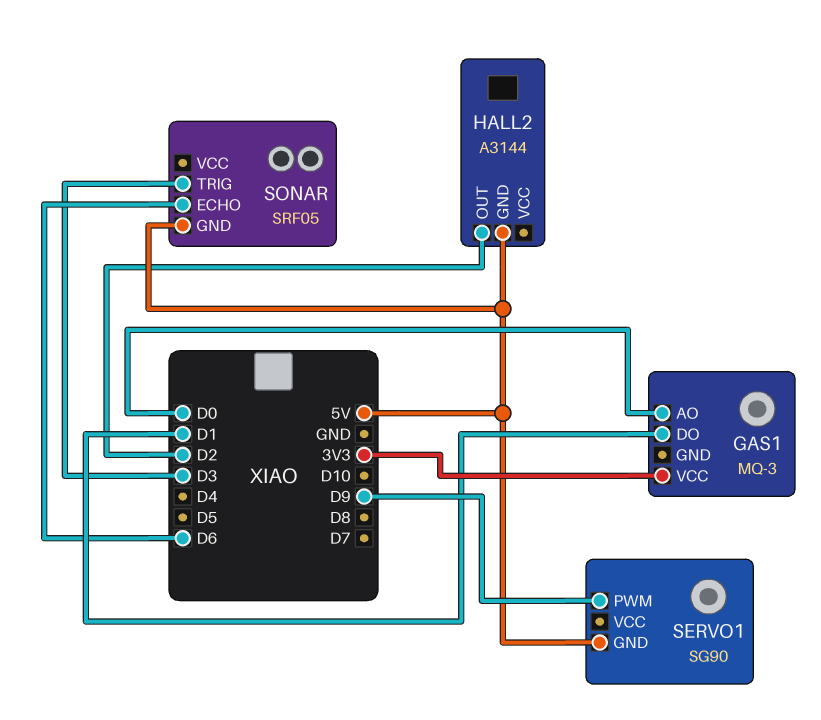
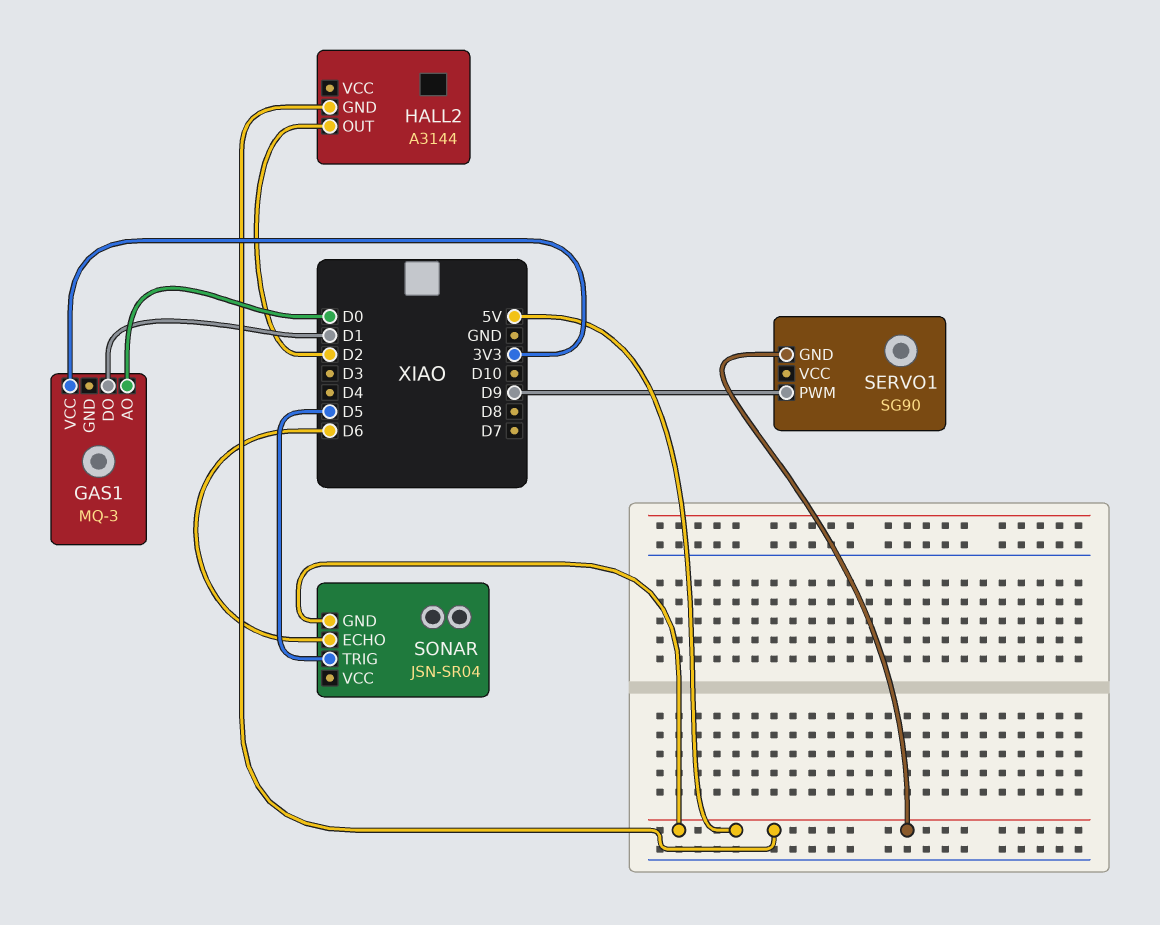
SONAR: SRF05 -> JSN-SR04
SONAR pin TRIG: D3 -> D5

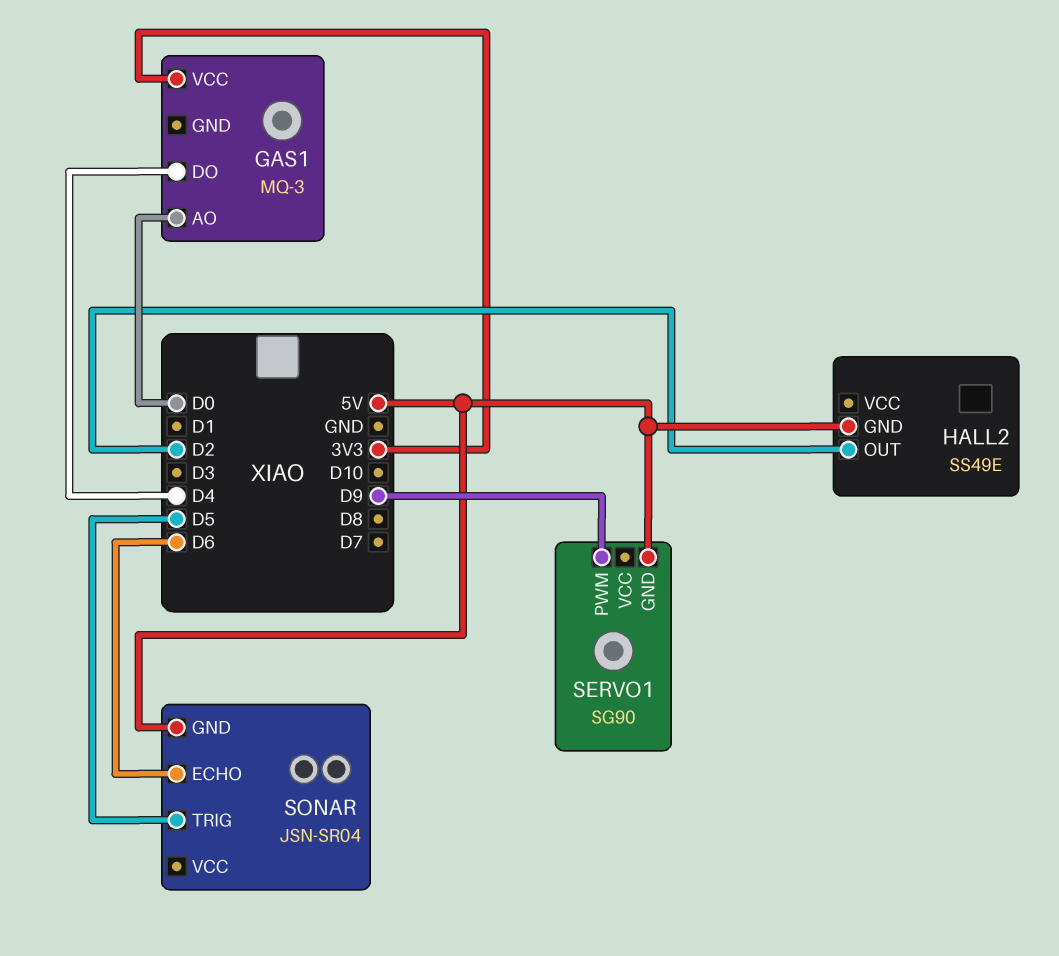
GAS1 pin DO: D1 -> D4
HALL2: A3144 -> SS49E

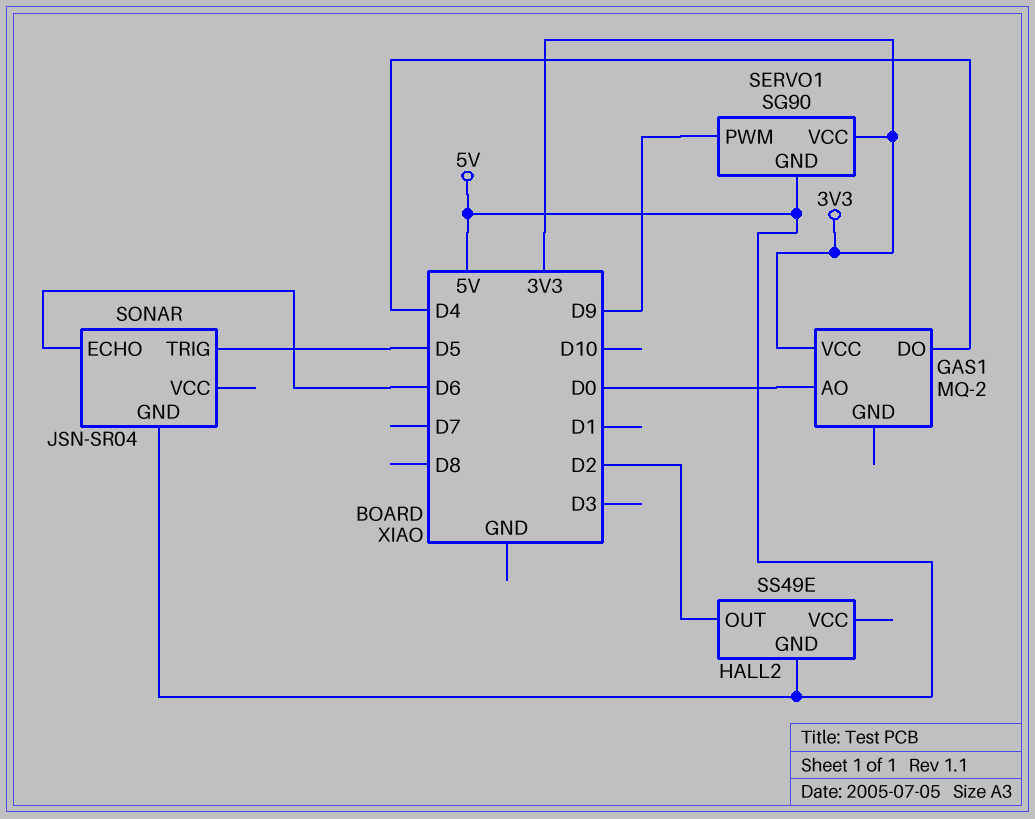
GAS1: MQ-3 -> MQ-2
SERVO1 pin VCC: none -> 3V3

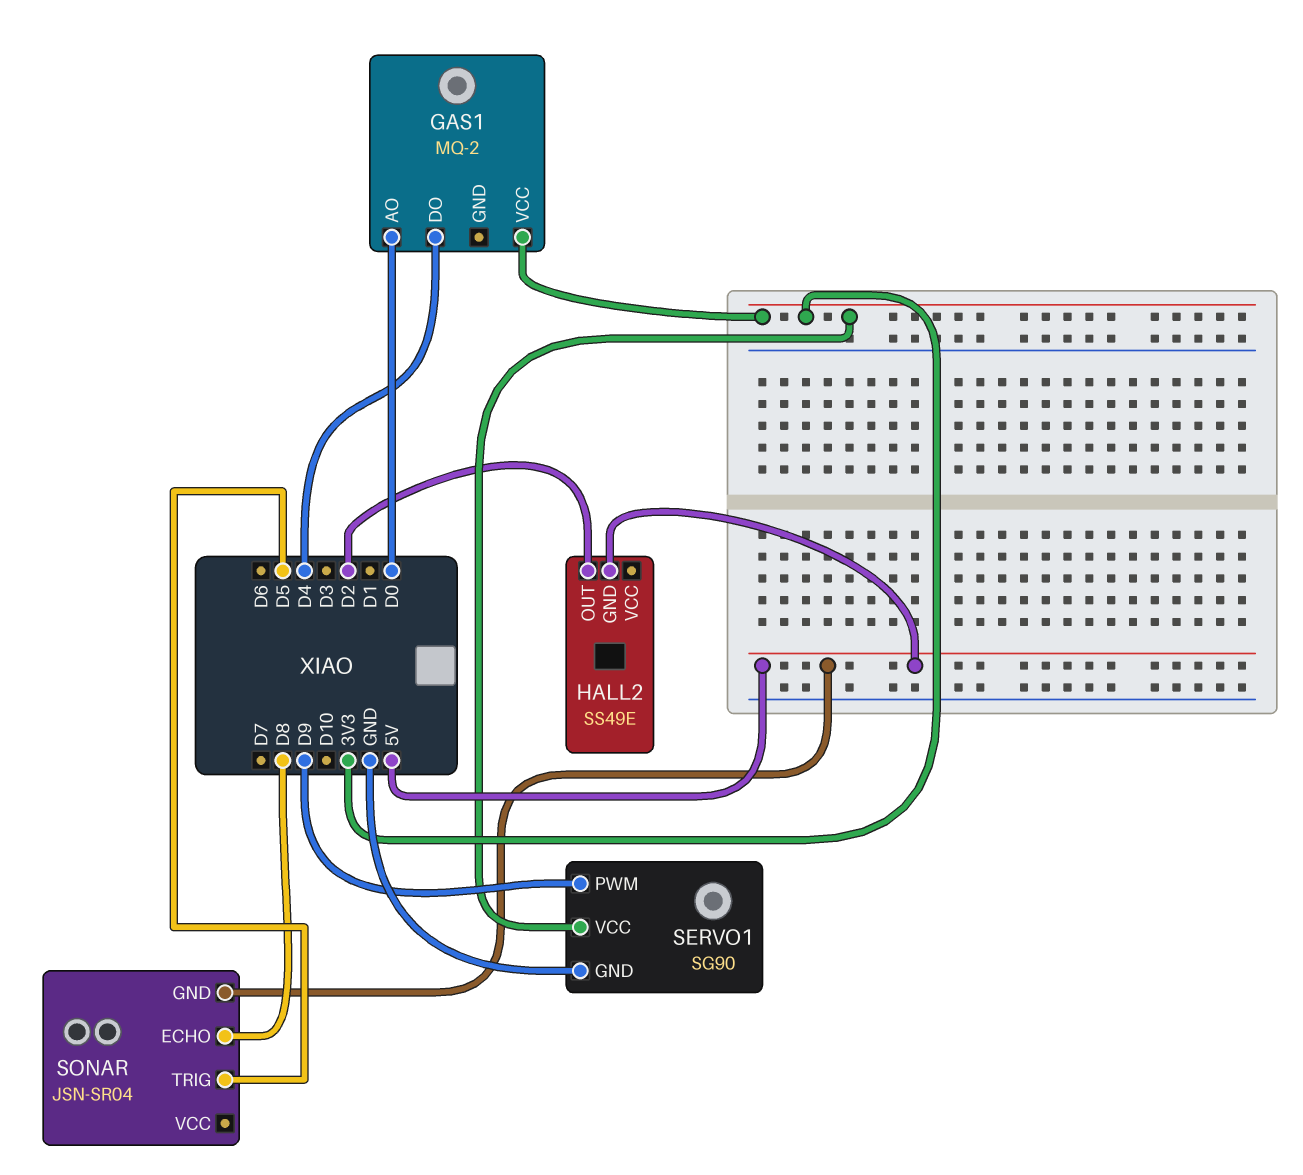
SERVO1 pin GND: 5V -> GND
SONAR pin ECHO: D6 -> D8

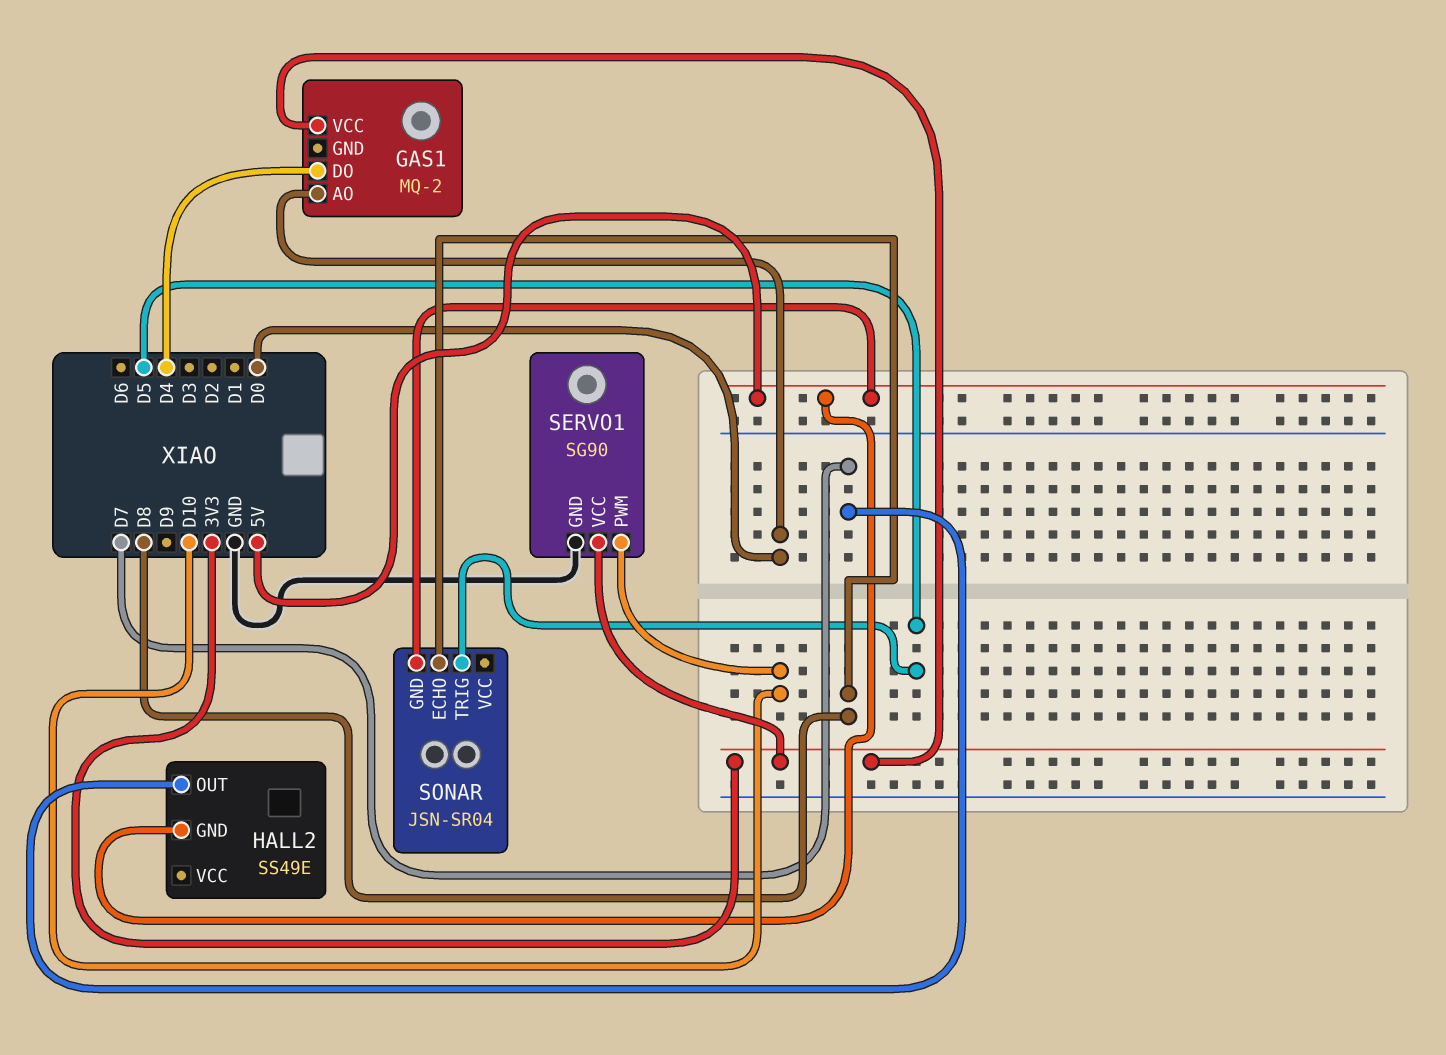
HALL2 pin OUT: D2 -> D7
SERVO1 pin PWM: D9 -> D10

